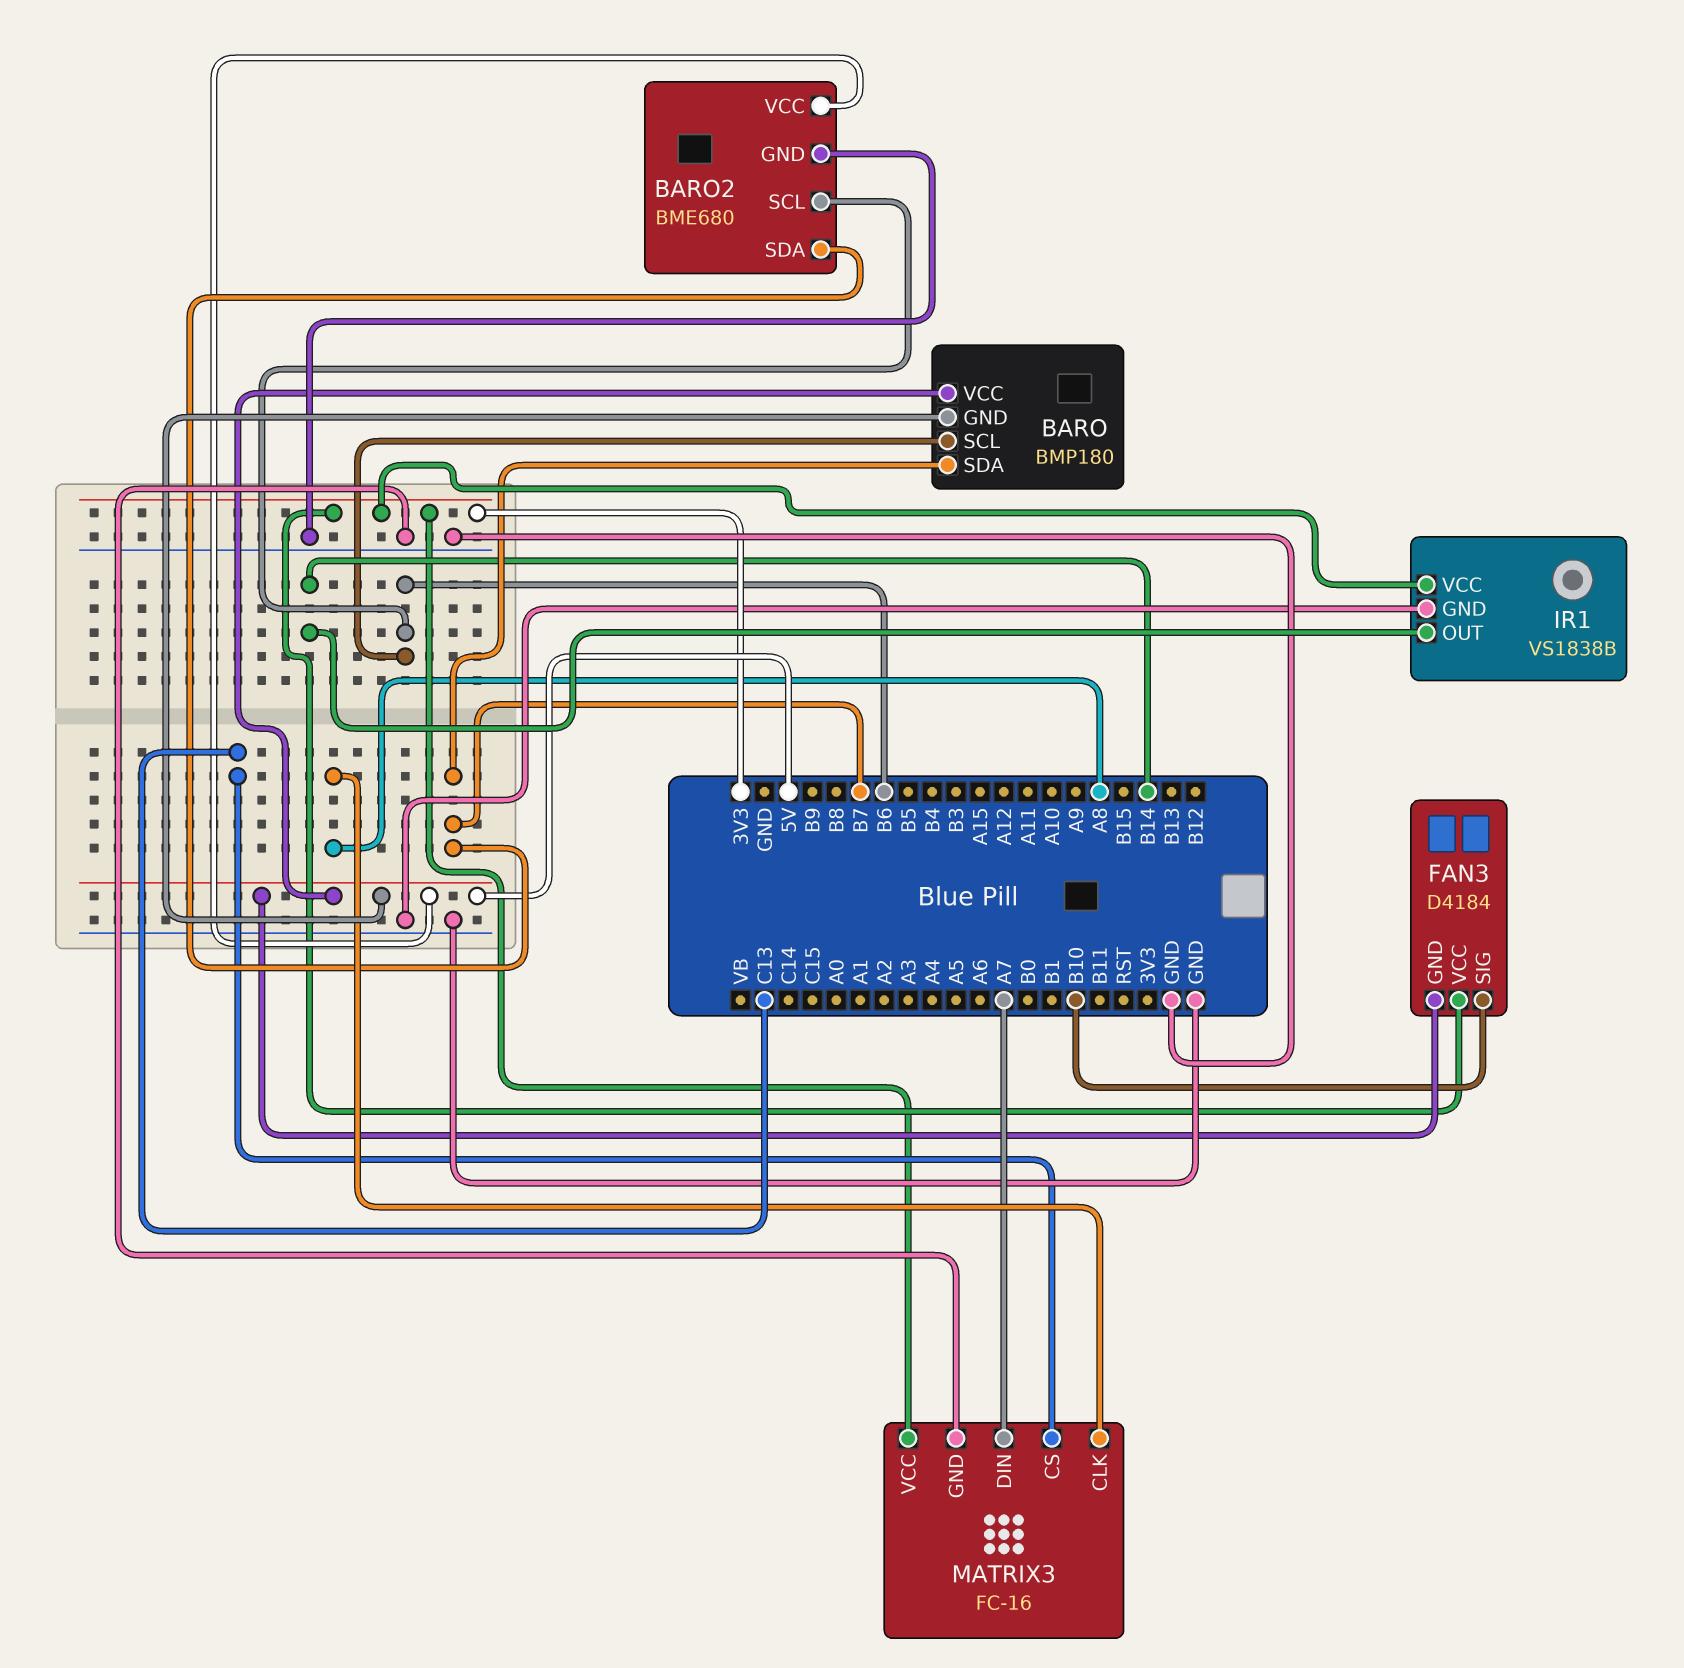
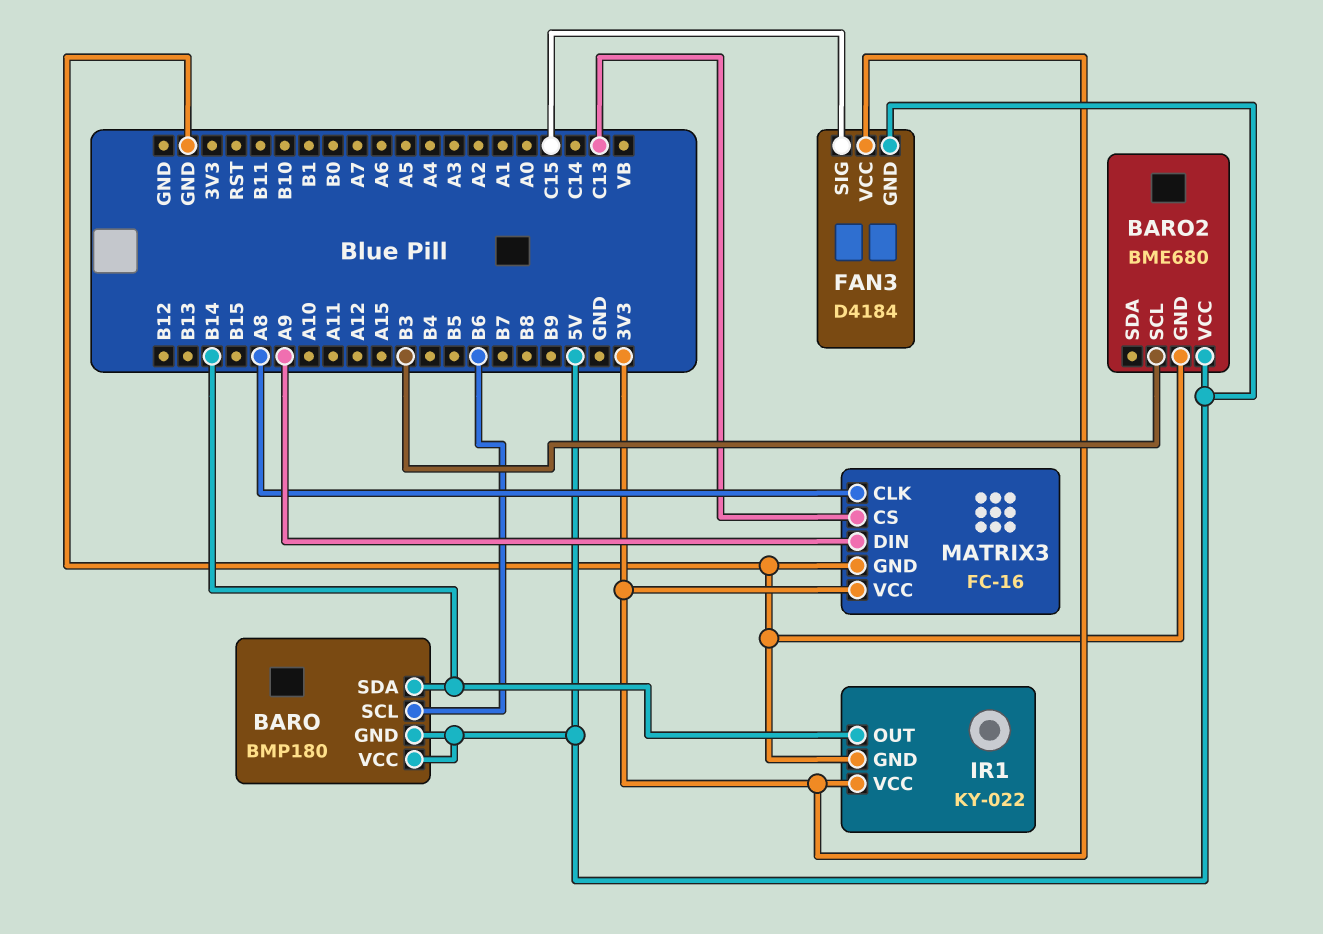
BARO pin SDA: B7 -> B14
BARO2 pin SCL: B6 -> B3
BARO2 pin SDA: B7 -> none
FAN3 pin SIG: B10 -> C15
IR1: VS1838B -> KY-022
MATRIX3 pin DIN: A7 -> A9

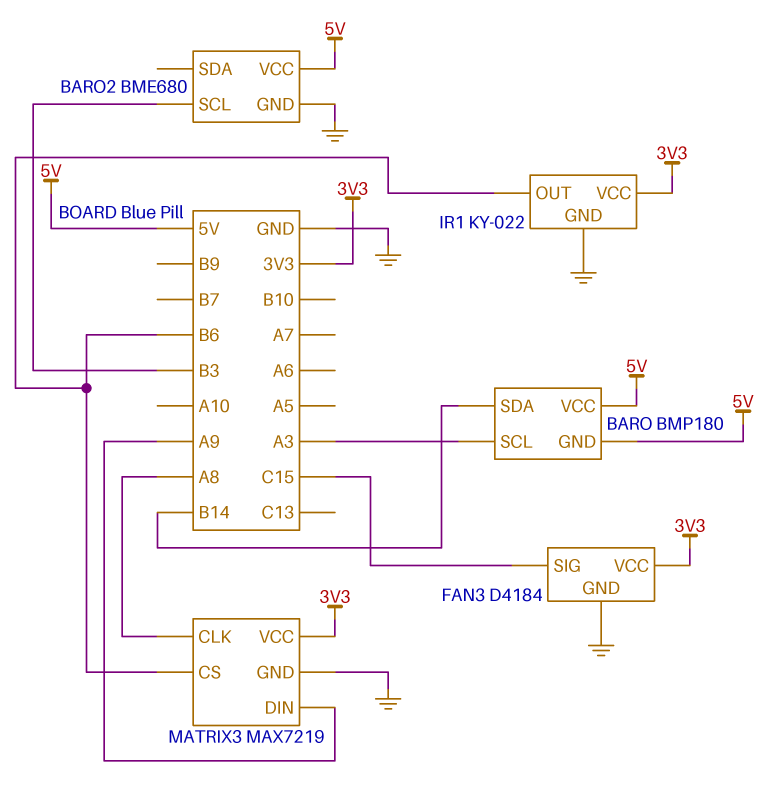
BARO pin SCL: B6 -> A3
FAN3 pin GND: 5V -> GND
IR1 pin OUT: B14 -> B6
MATRIX3: FC-16 -> MAX7219
MATRIX3 pin CS: C13 -> B6

